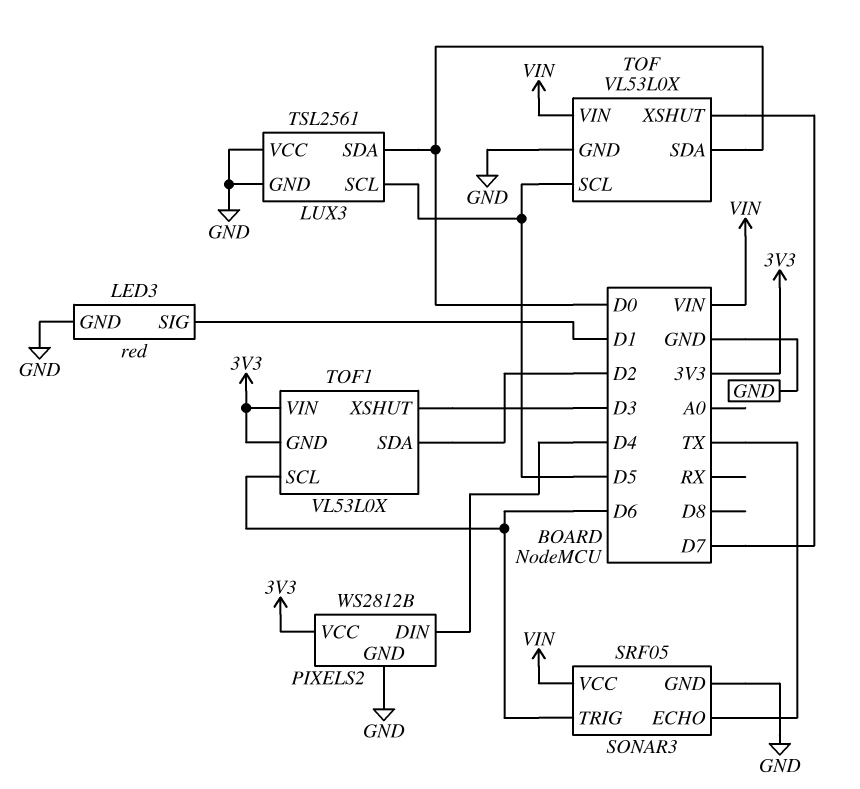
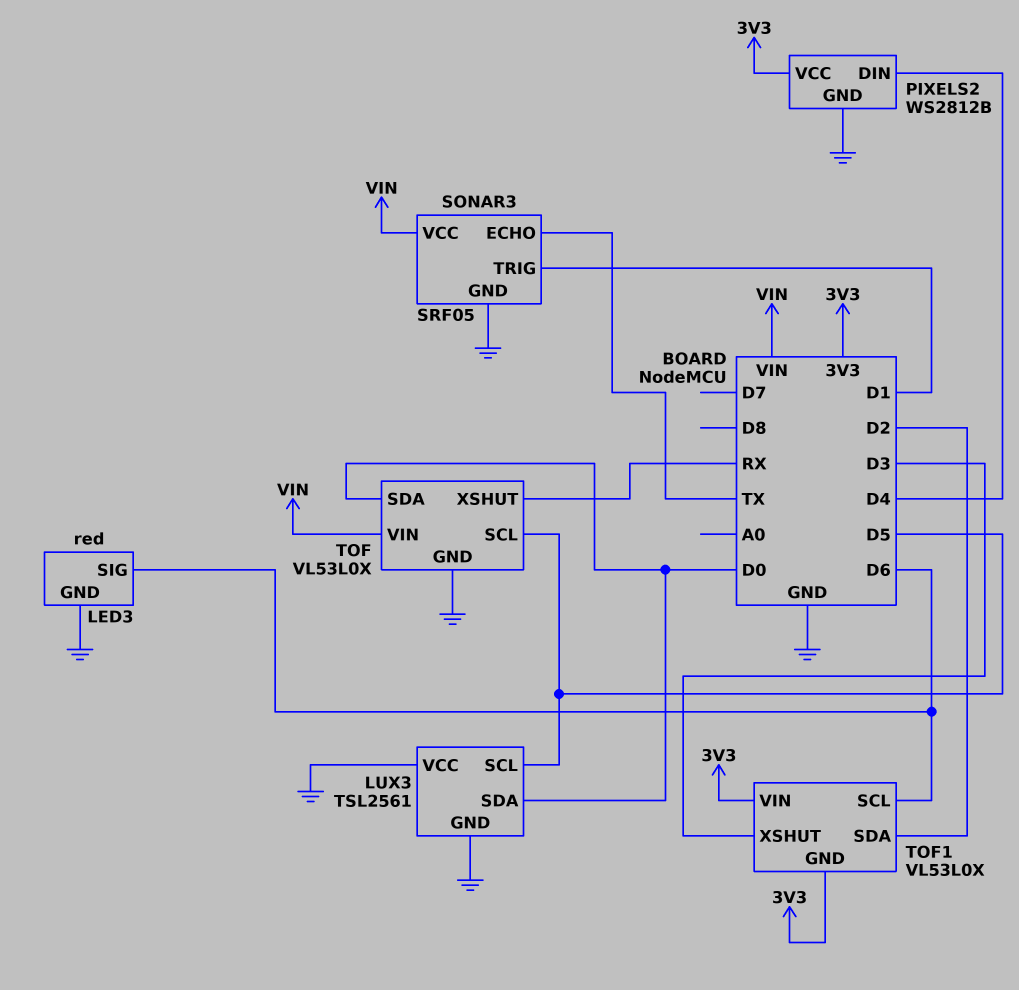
LED3 pin SIG: D1 -> D6
SONAR3 pin TRIG: D6 -> D1
TOF pin XSHUT: D7 -> RX

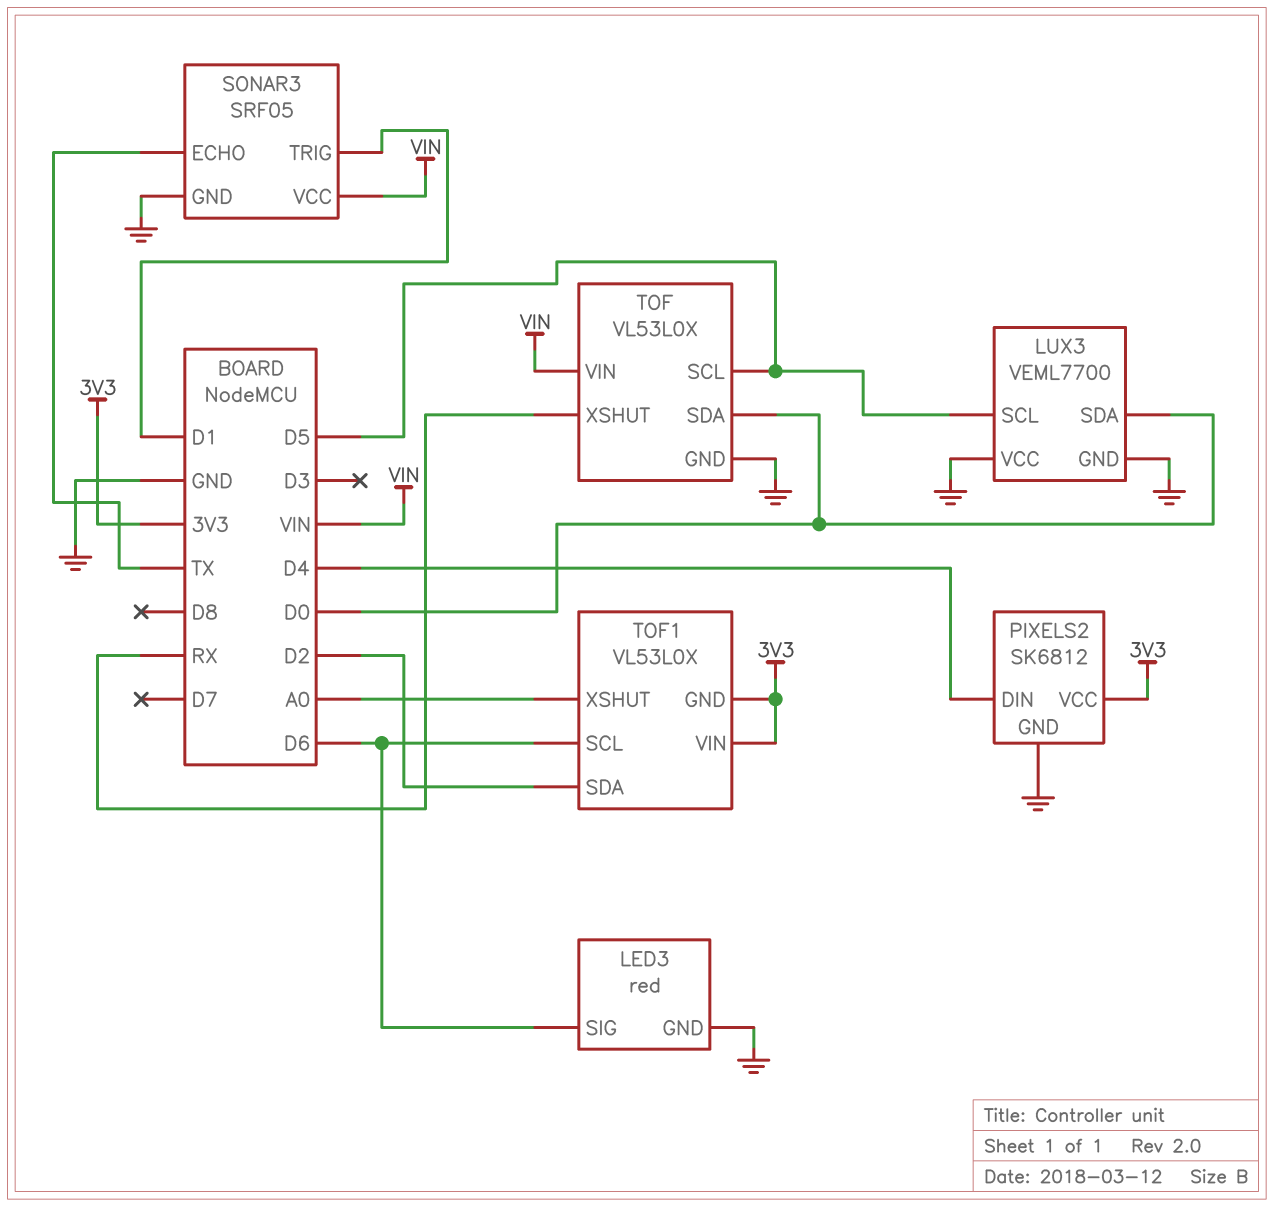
LUX3: TSL2561 -> VEML7700
PIXELS2: WS2812B -> SK6812
TOF1 pin XSHUT: D3 -> A0

